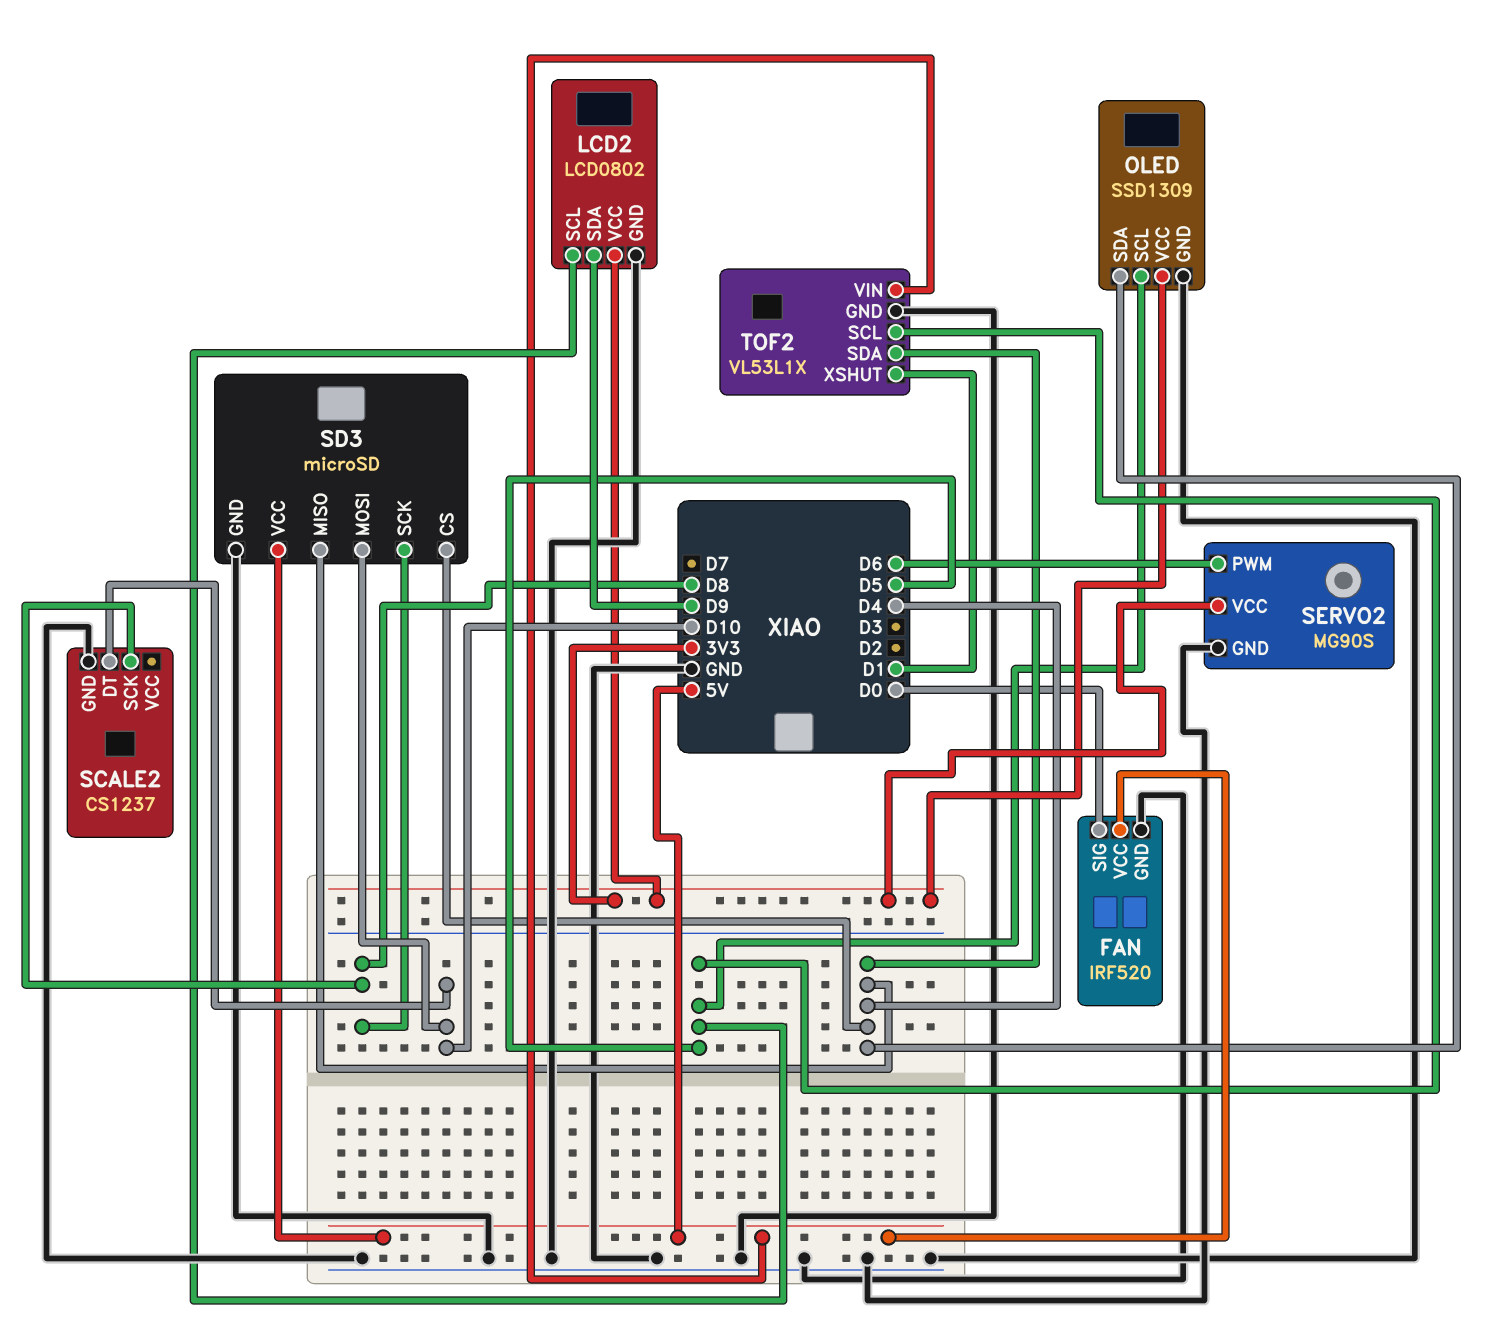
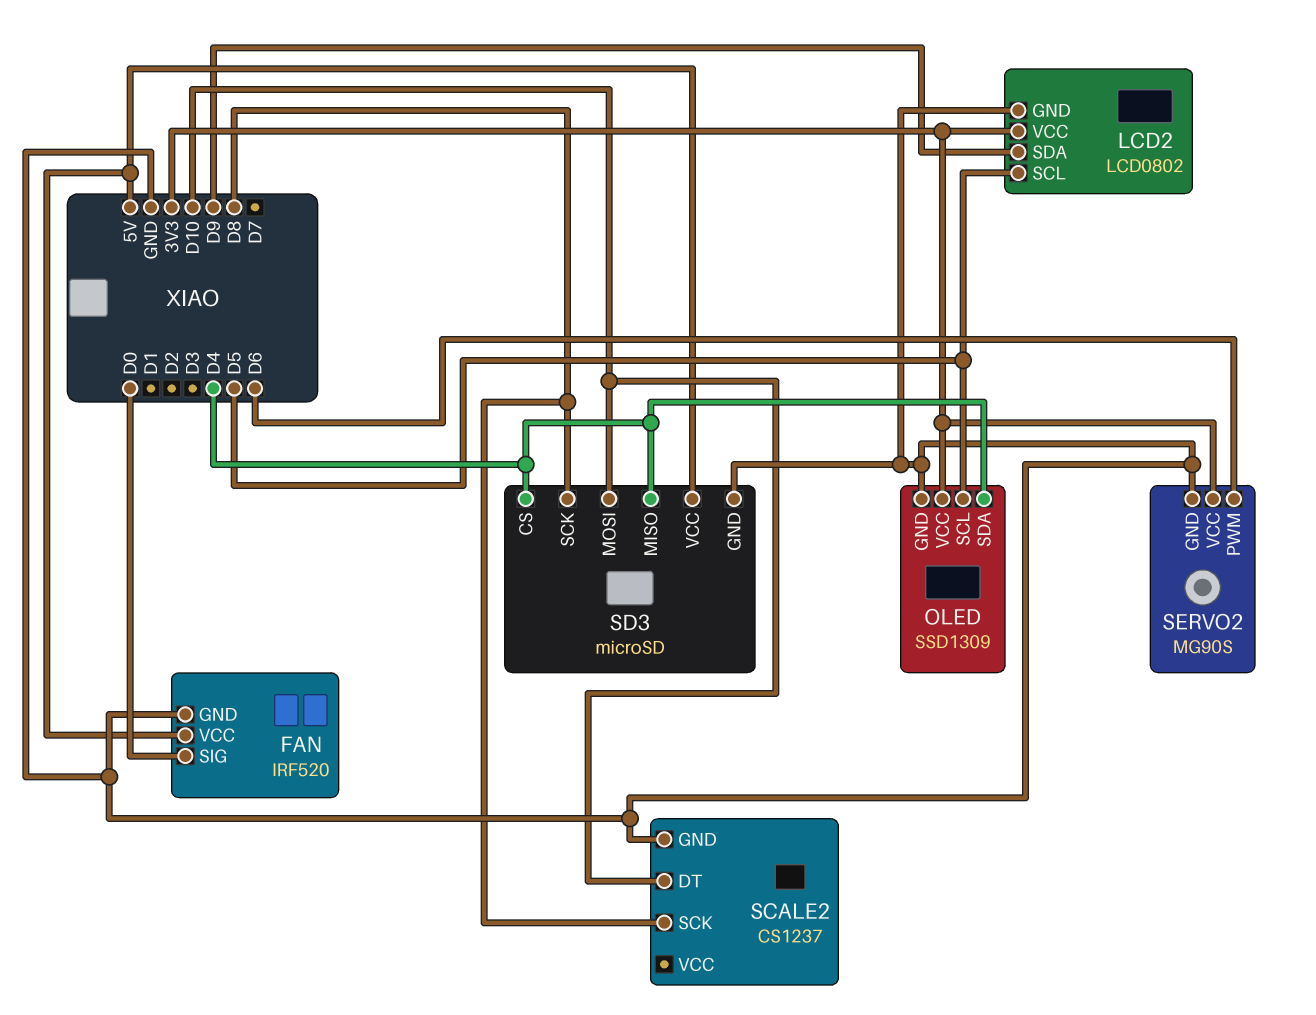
TOF2: VL53L1X -> none
TOF2 pin GND: GND -> none
TOF2 pin SCL: D5 -> none
TOF2 pin SDA: D4 -> none
TOF2 pin VIN: 5V -> none
TOF2 pin XSHUT: D1 -> none

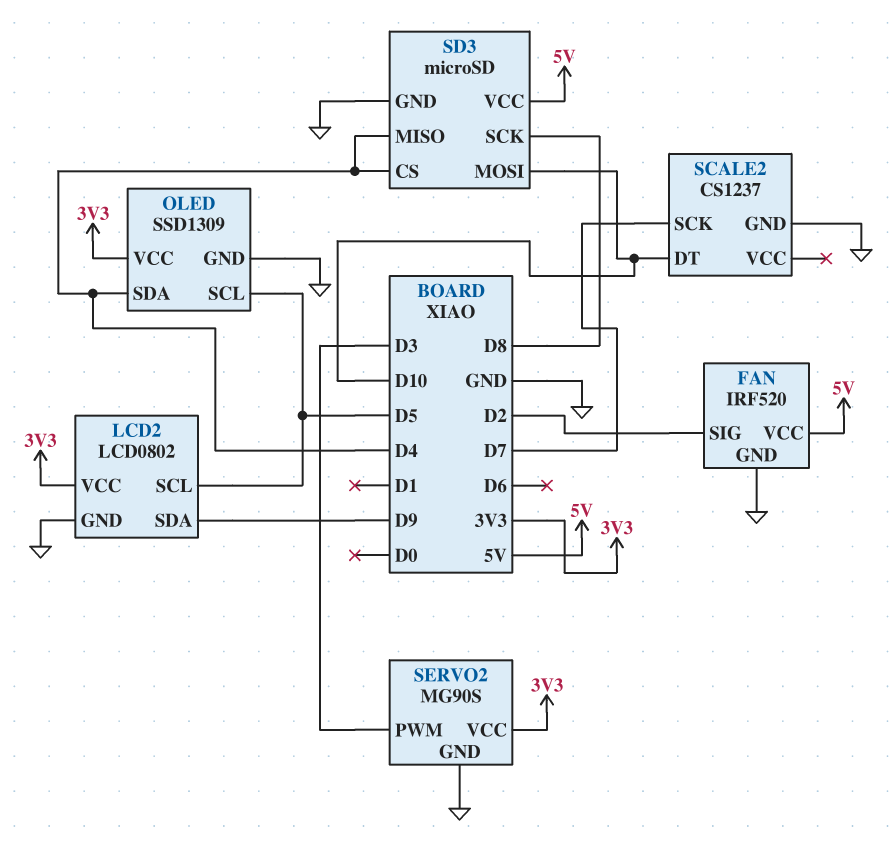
FAN pin SIG: D0 -> D2
SCALE2 pin SCK: D8 -> D7
SERVO2 pin PWM: D6 -> D3

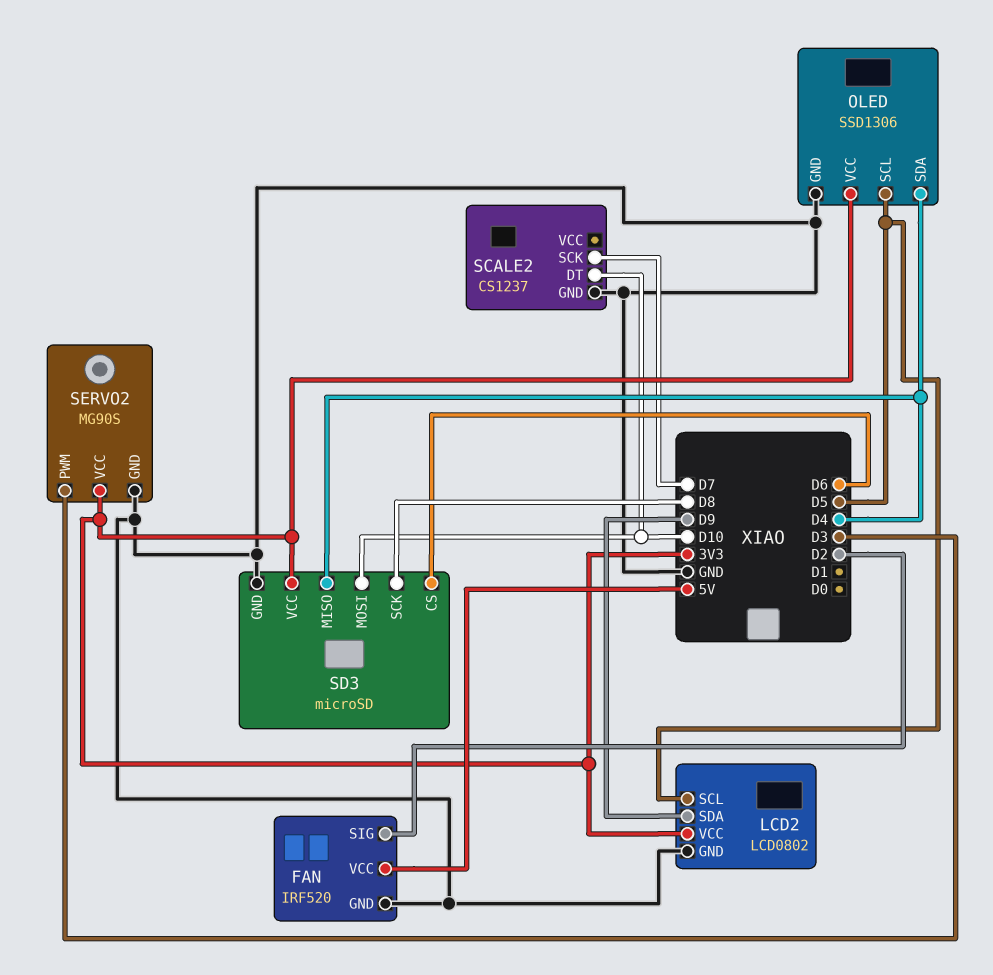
OLED: SSD1309 -> SSD1306
SD3 pin CS: D4 -> D6
SD3 pin VCC: 5V -> 3V3

